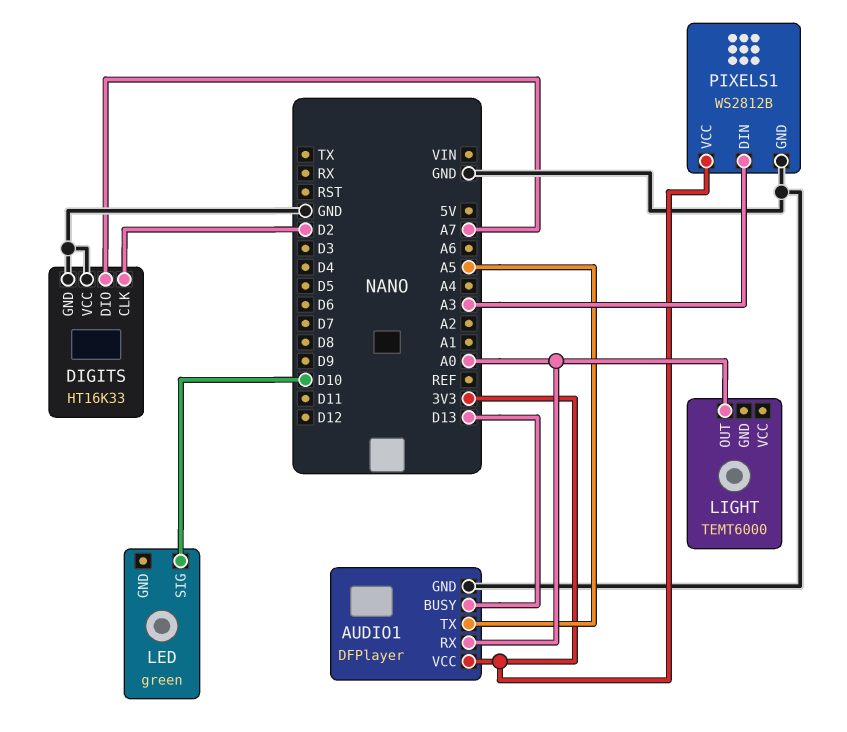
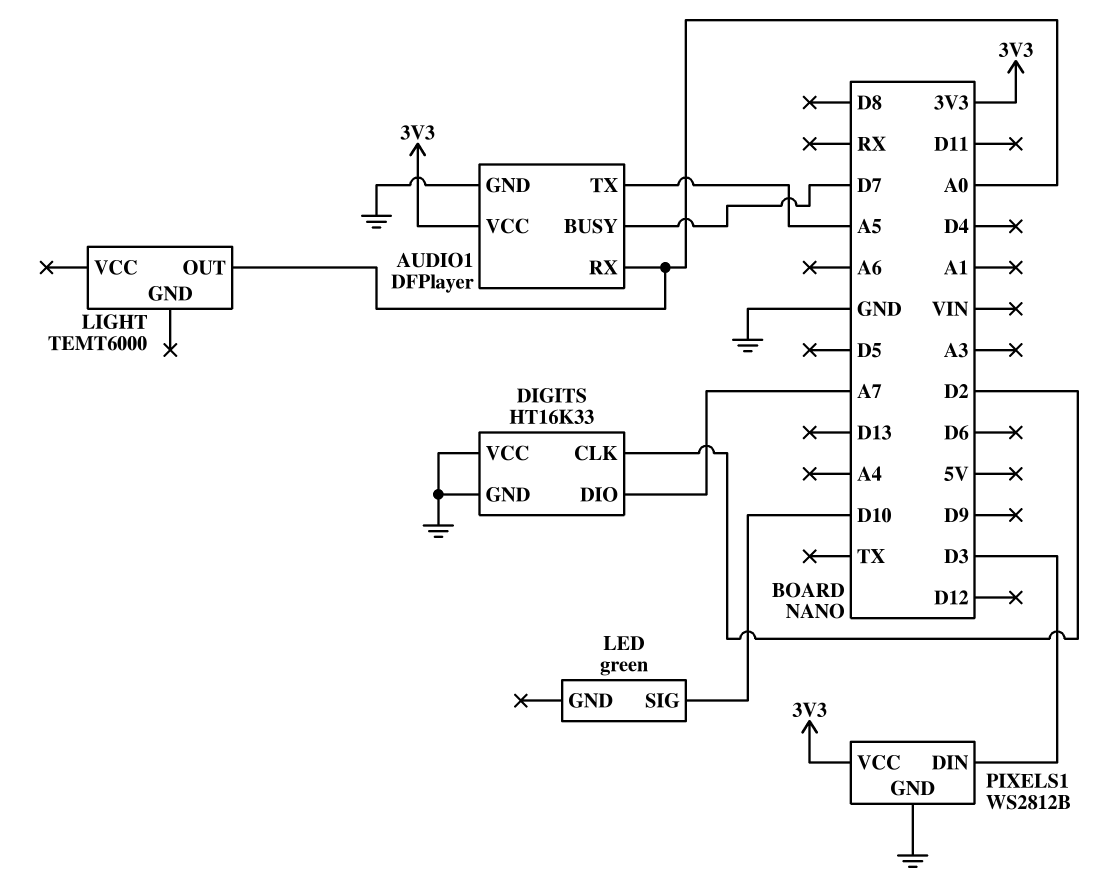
AUDIO1 pin BUSY: D13 -> D7
PIXELS1 pin DIN: A3 -> D3

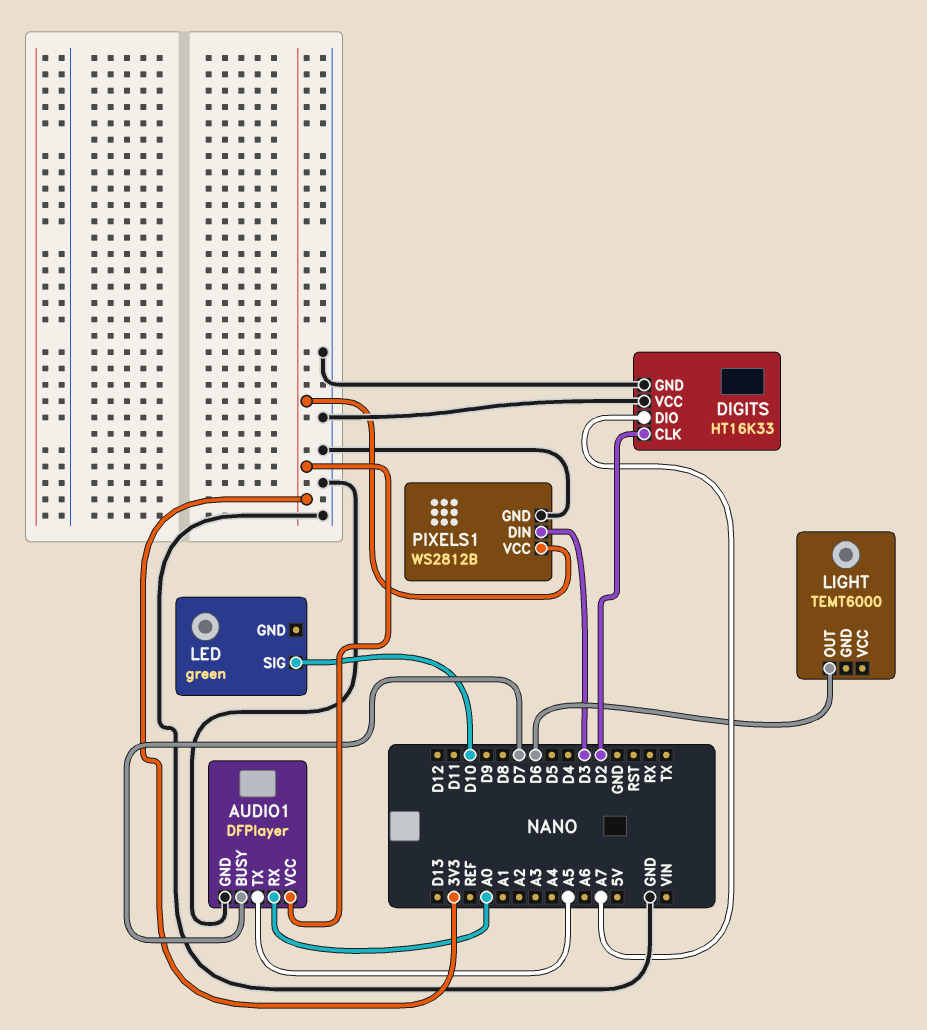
LIGHT pin OUT: A0 -> D6

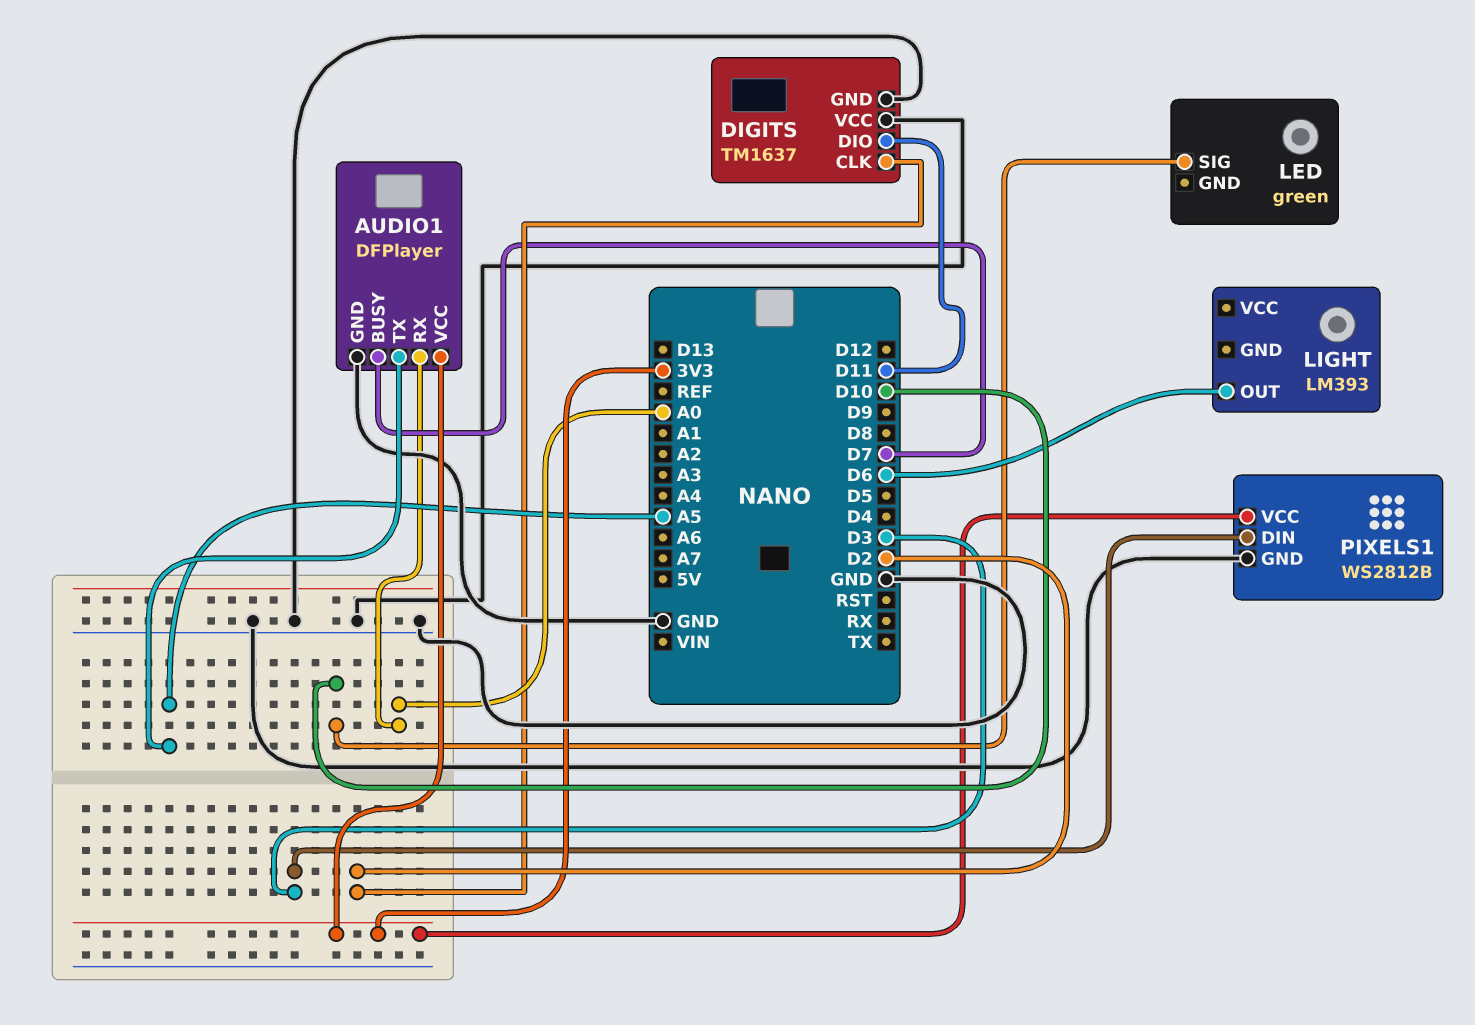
DIGITS: HT16K33 -> TM1637
DIGITS pin DIO: A7 -> D11
LIGHT: TEMT6000 -> LM393

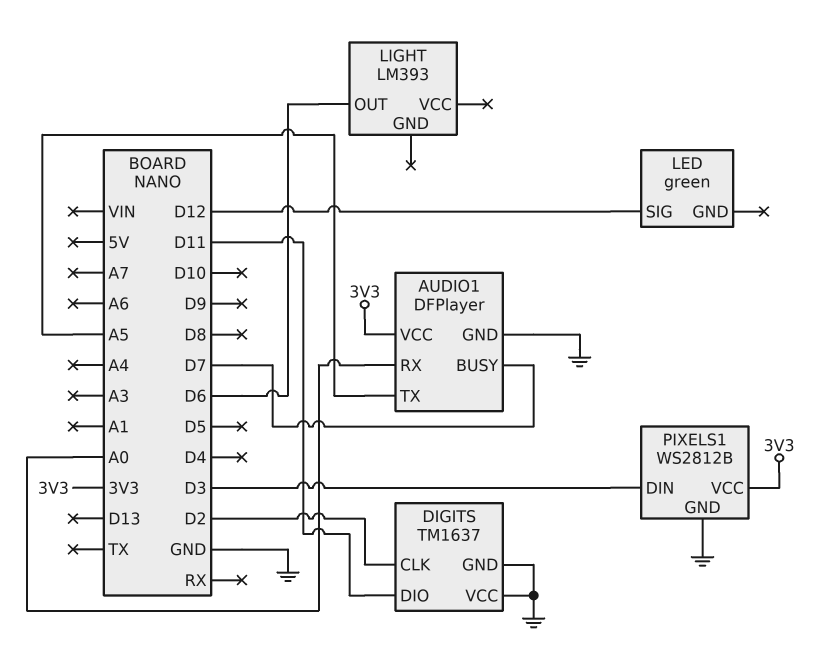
LED pin SIG: D10 -> D12

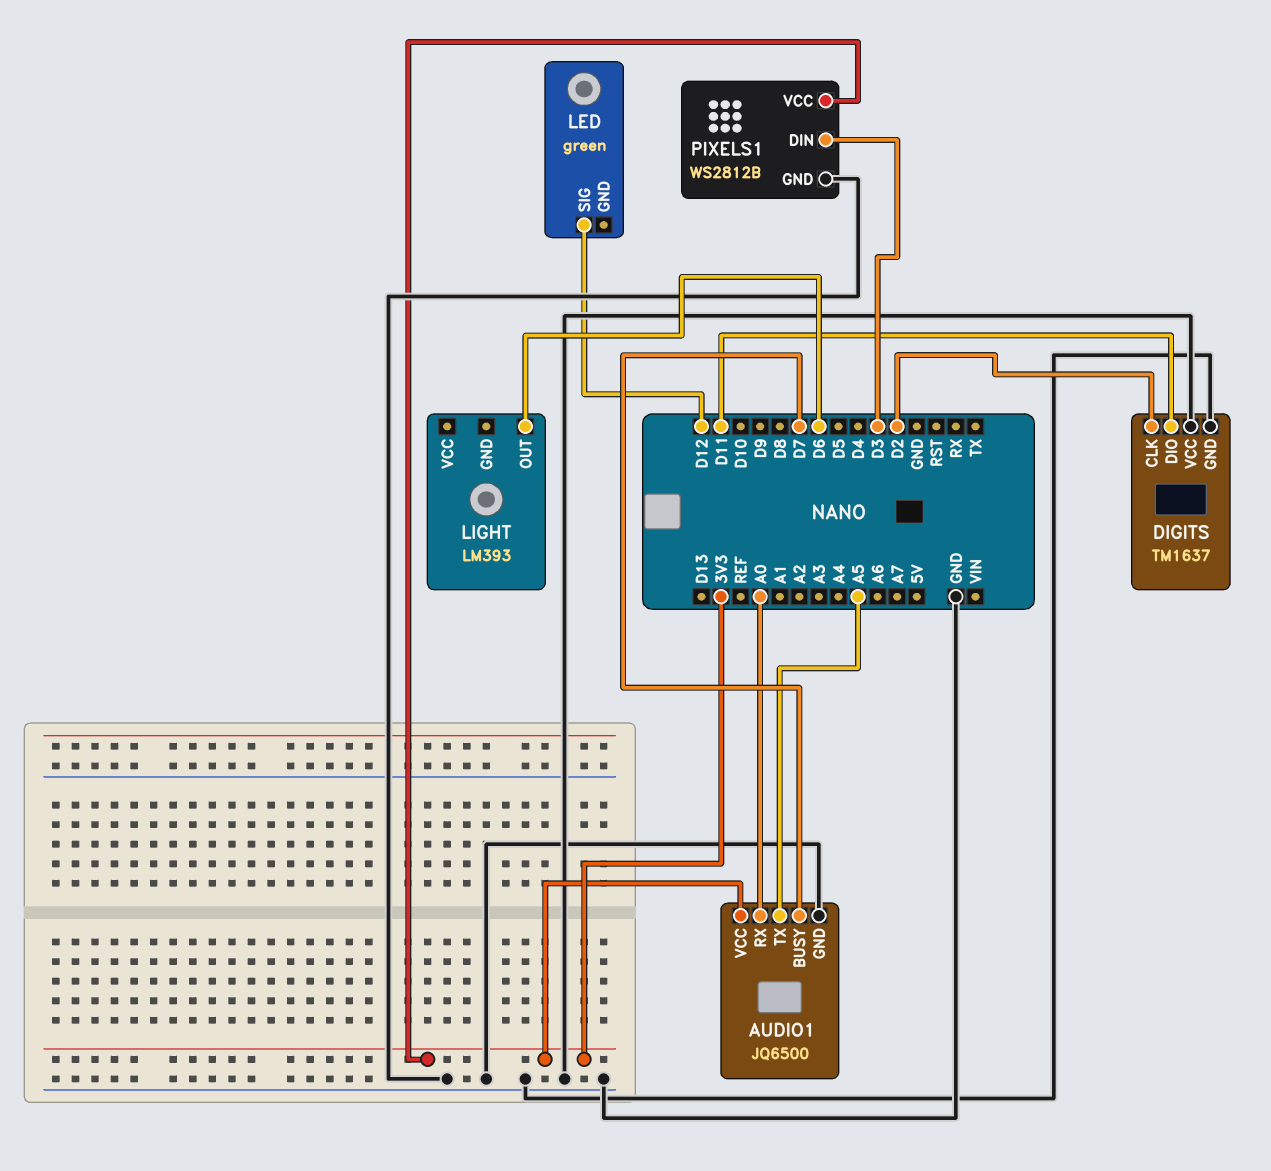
AUDIO1: DFPlayer -> JQ6500

